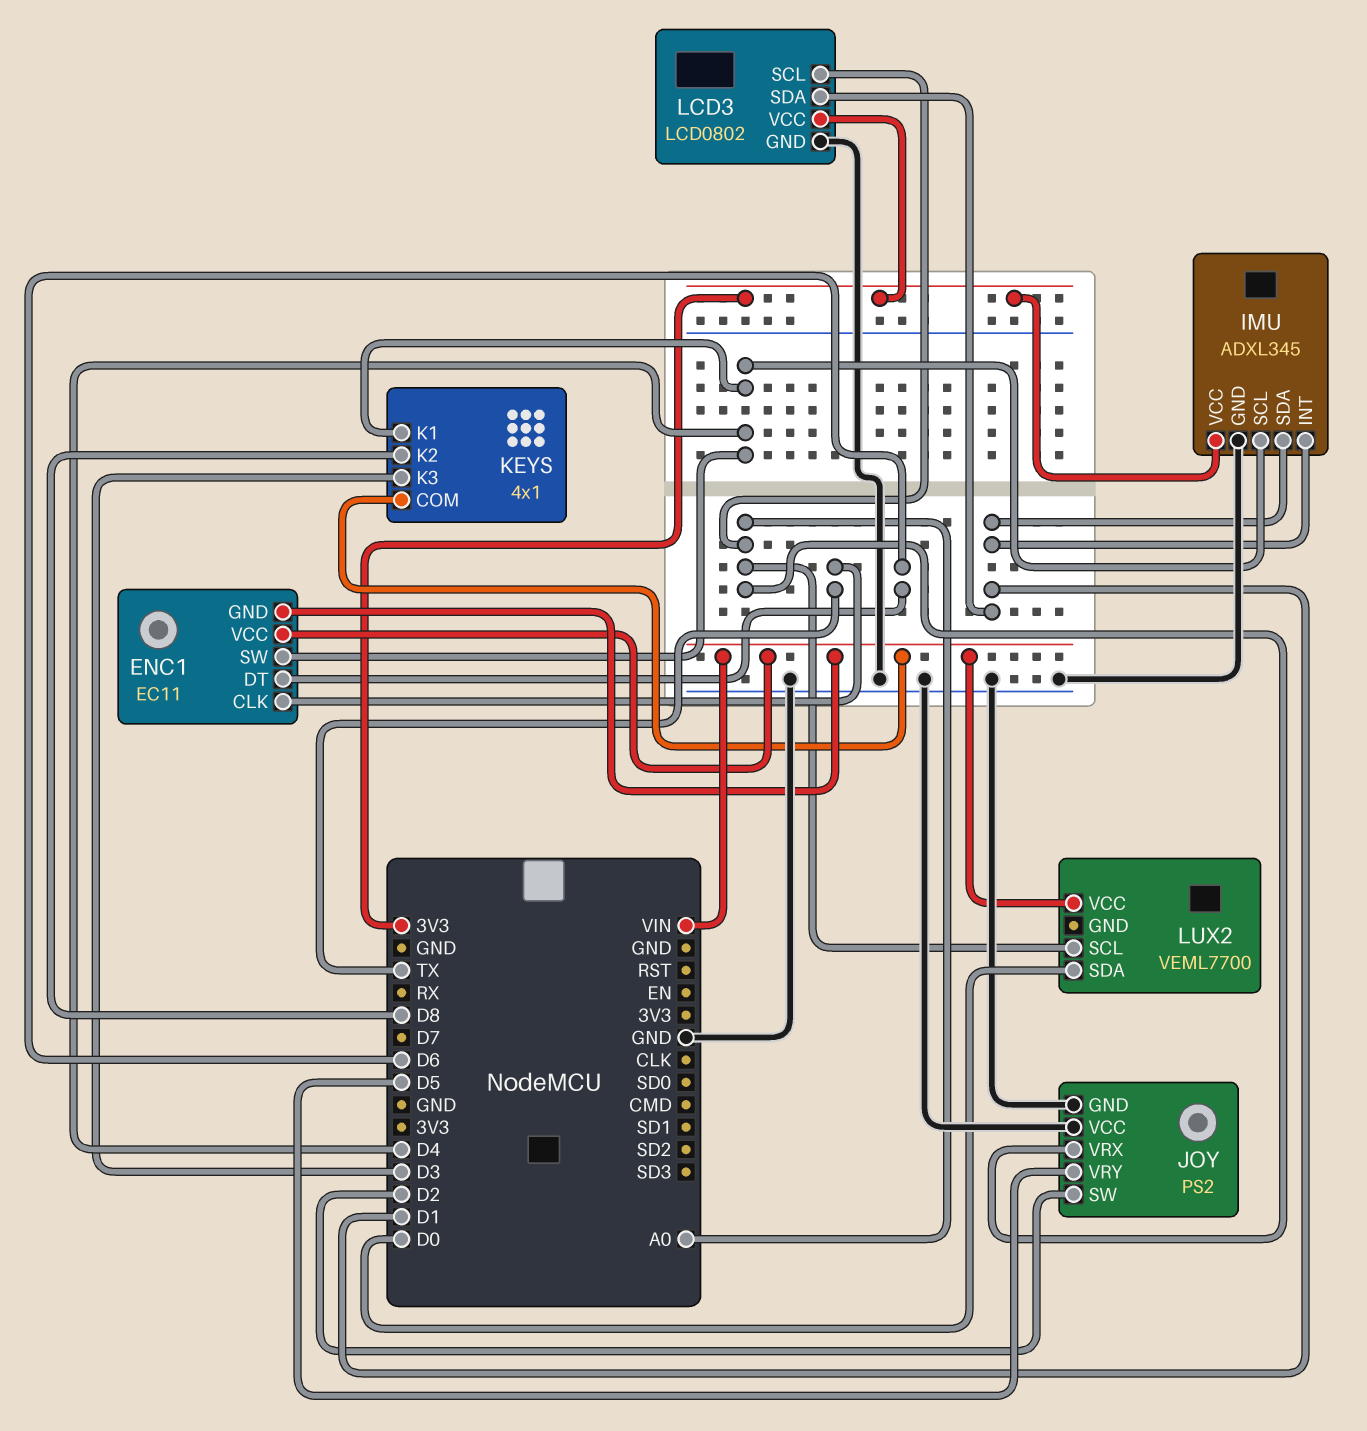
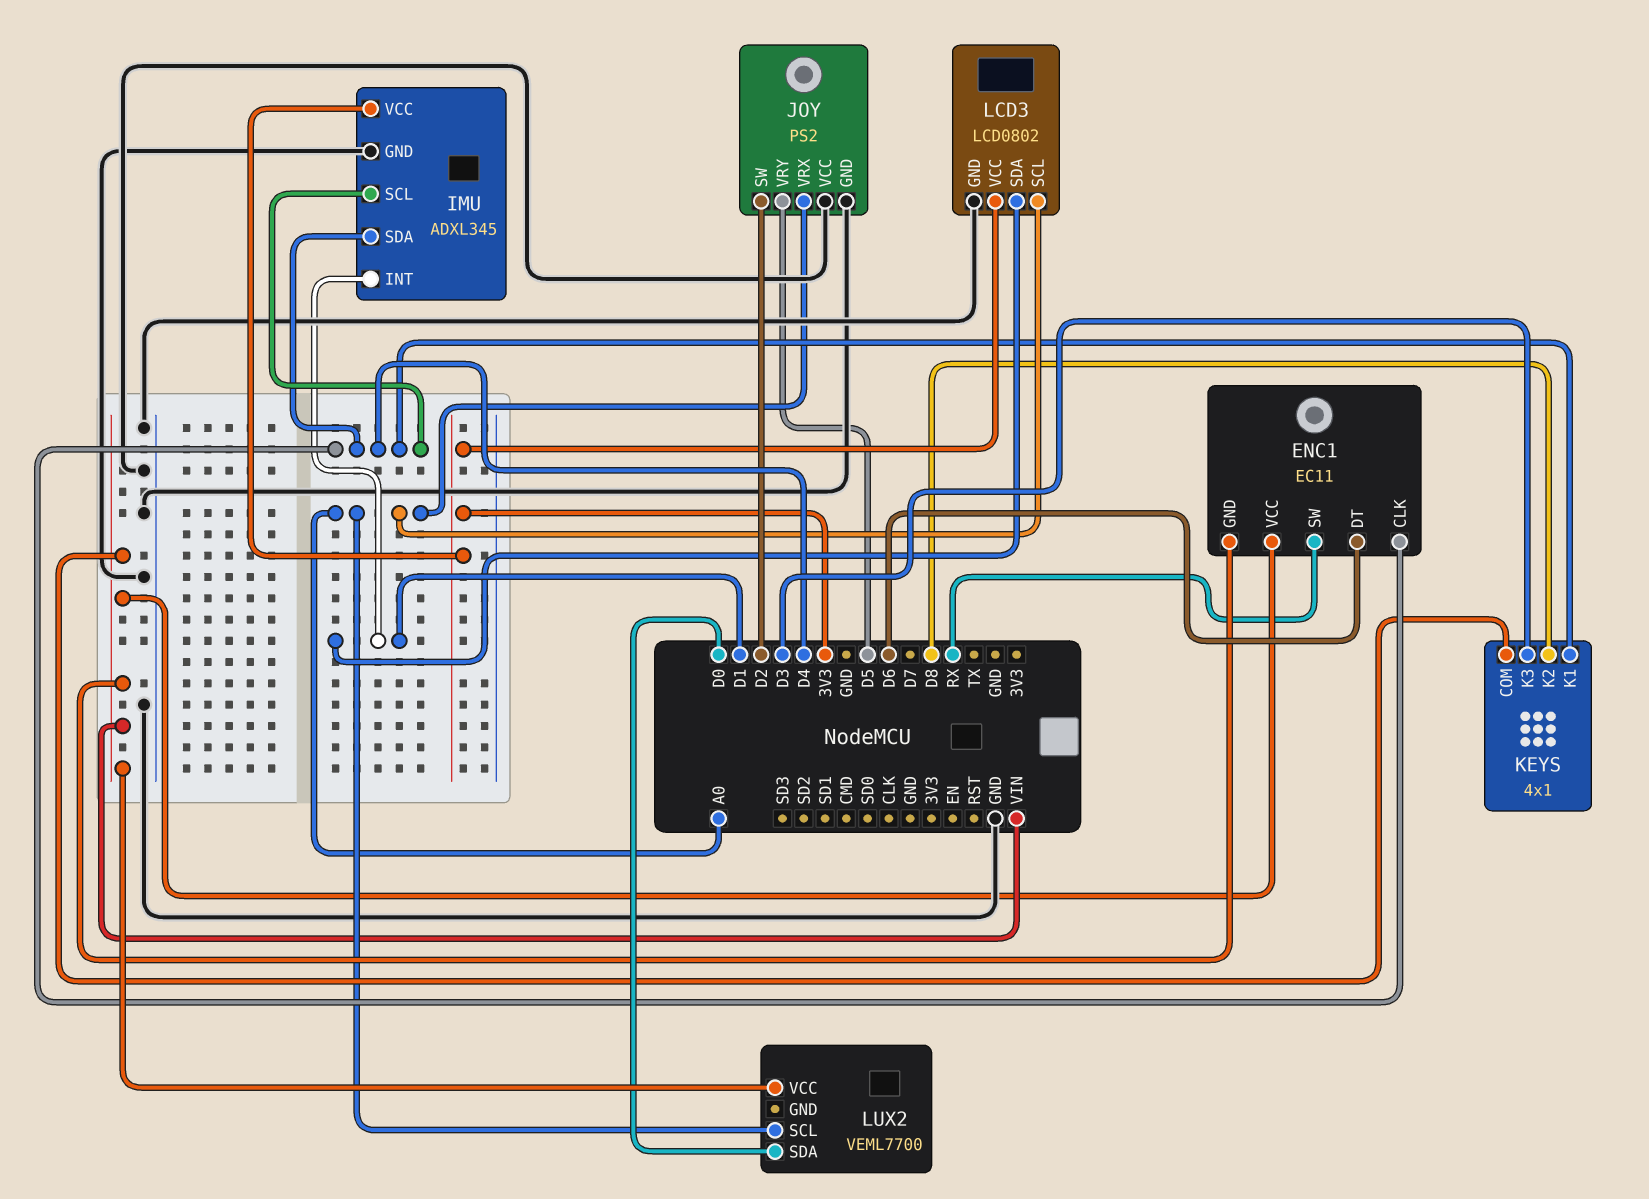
ENC1 pin CLK: TX -> D4
ENC1 pin SW: D4 -> RX
IMU pin SDA: D1 -> D4

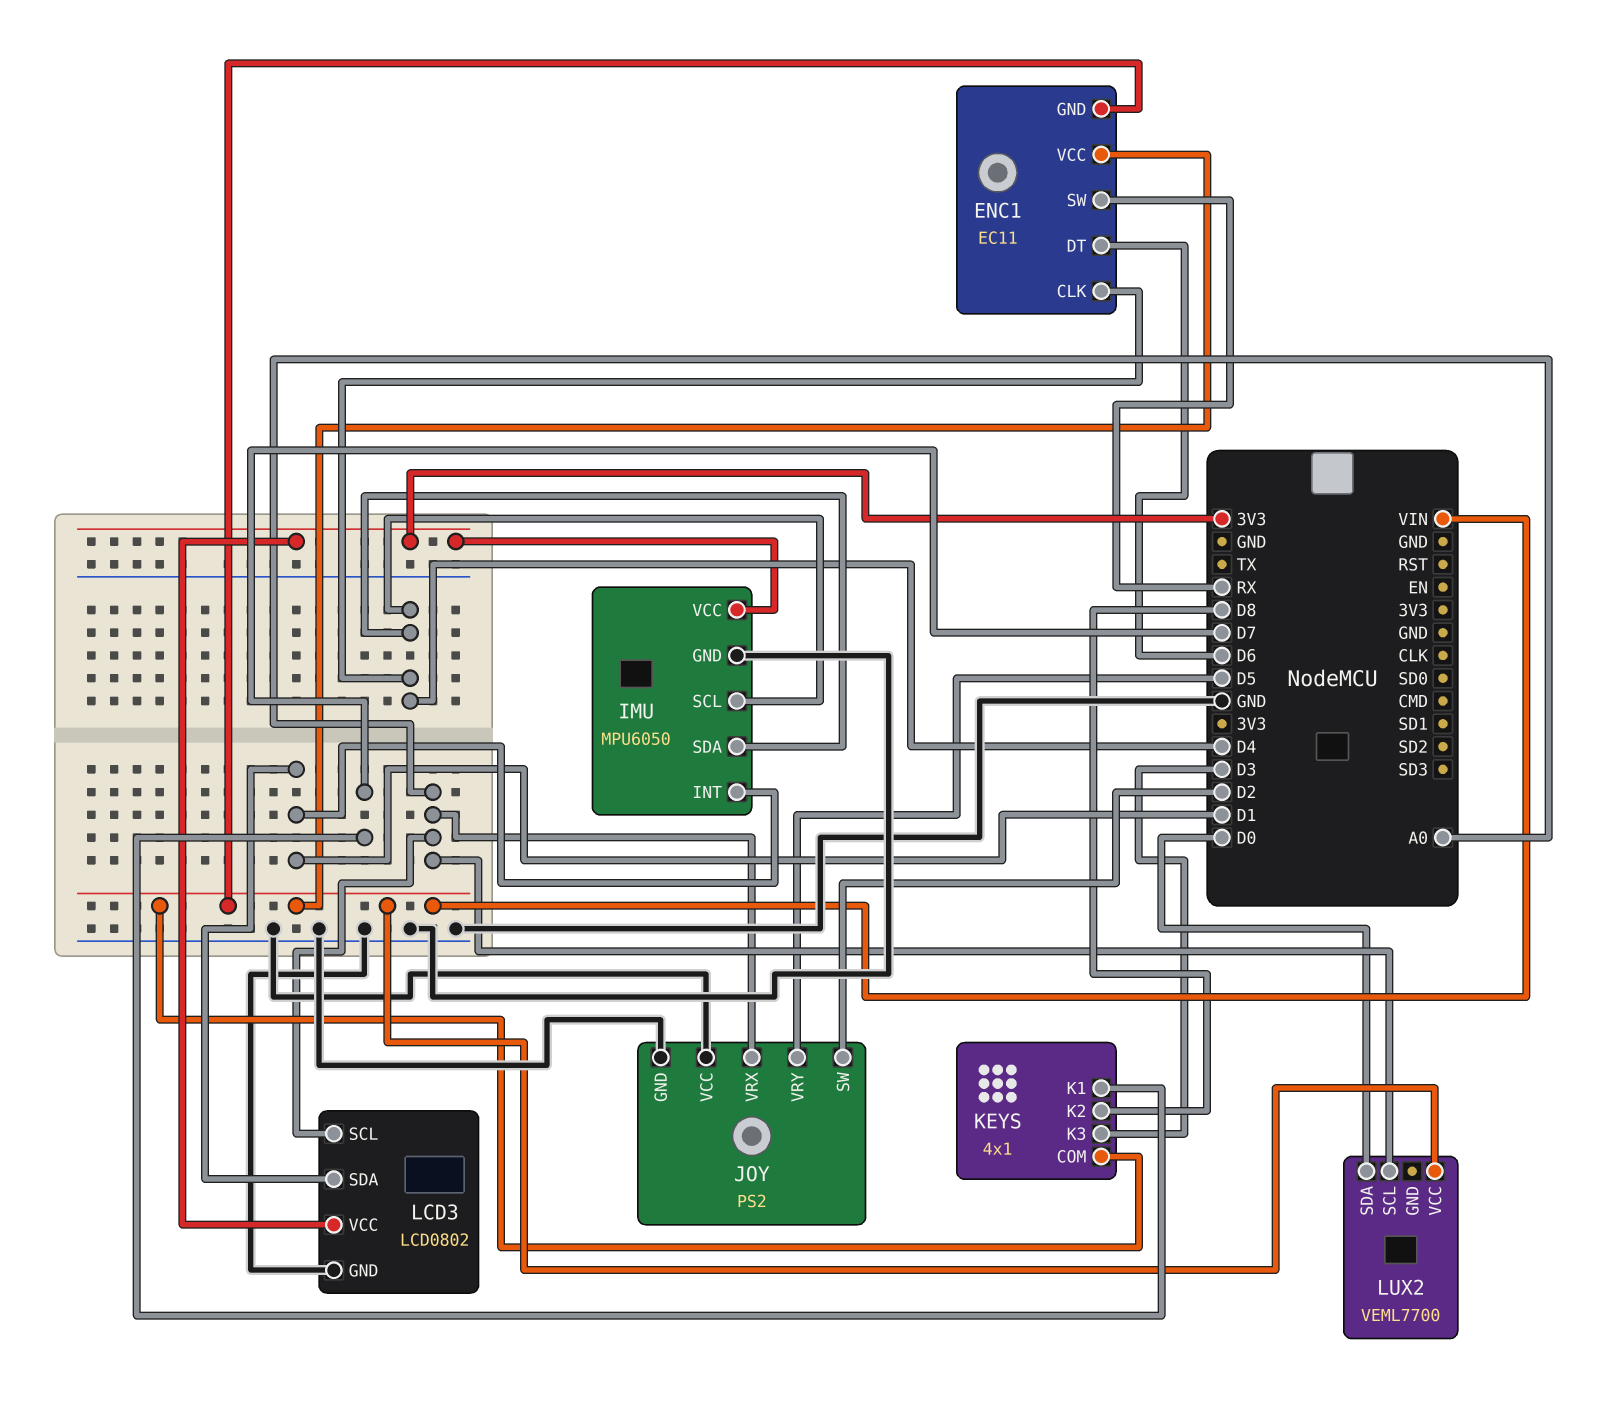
IMU: ADXL345 -> MPU6050
KEYS pin K1: D4 -> D7

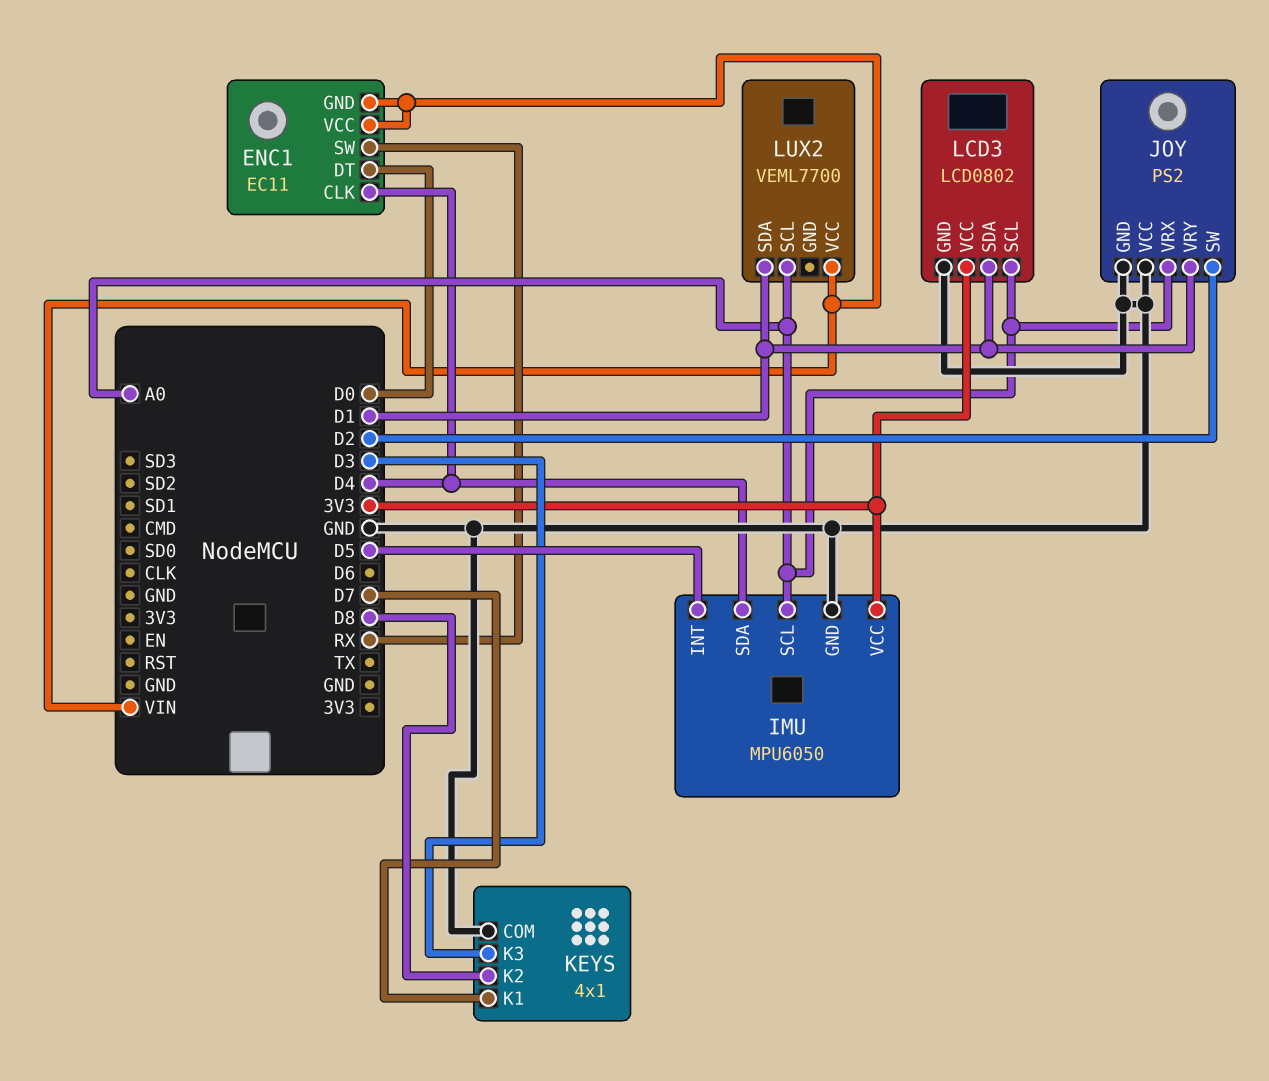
ENC1 pin DT: D6 -> D0
IMU pin INT: D1 -> D5
IMU pin SCL: D4 -> A0
JOY pin VRY: D5 -> D1
KEYS pin COM: VIN -> GND
LUX2 pin SDA: D0 -> D1

